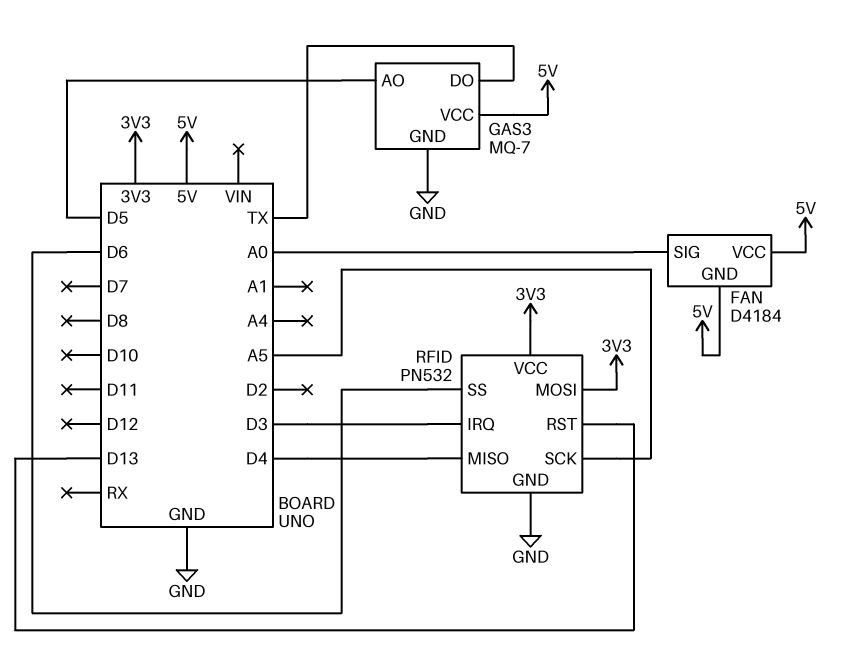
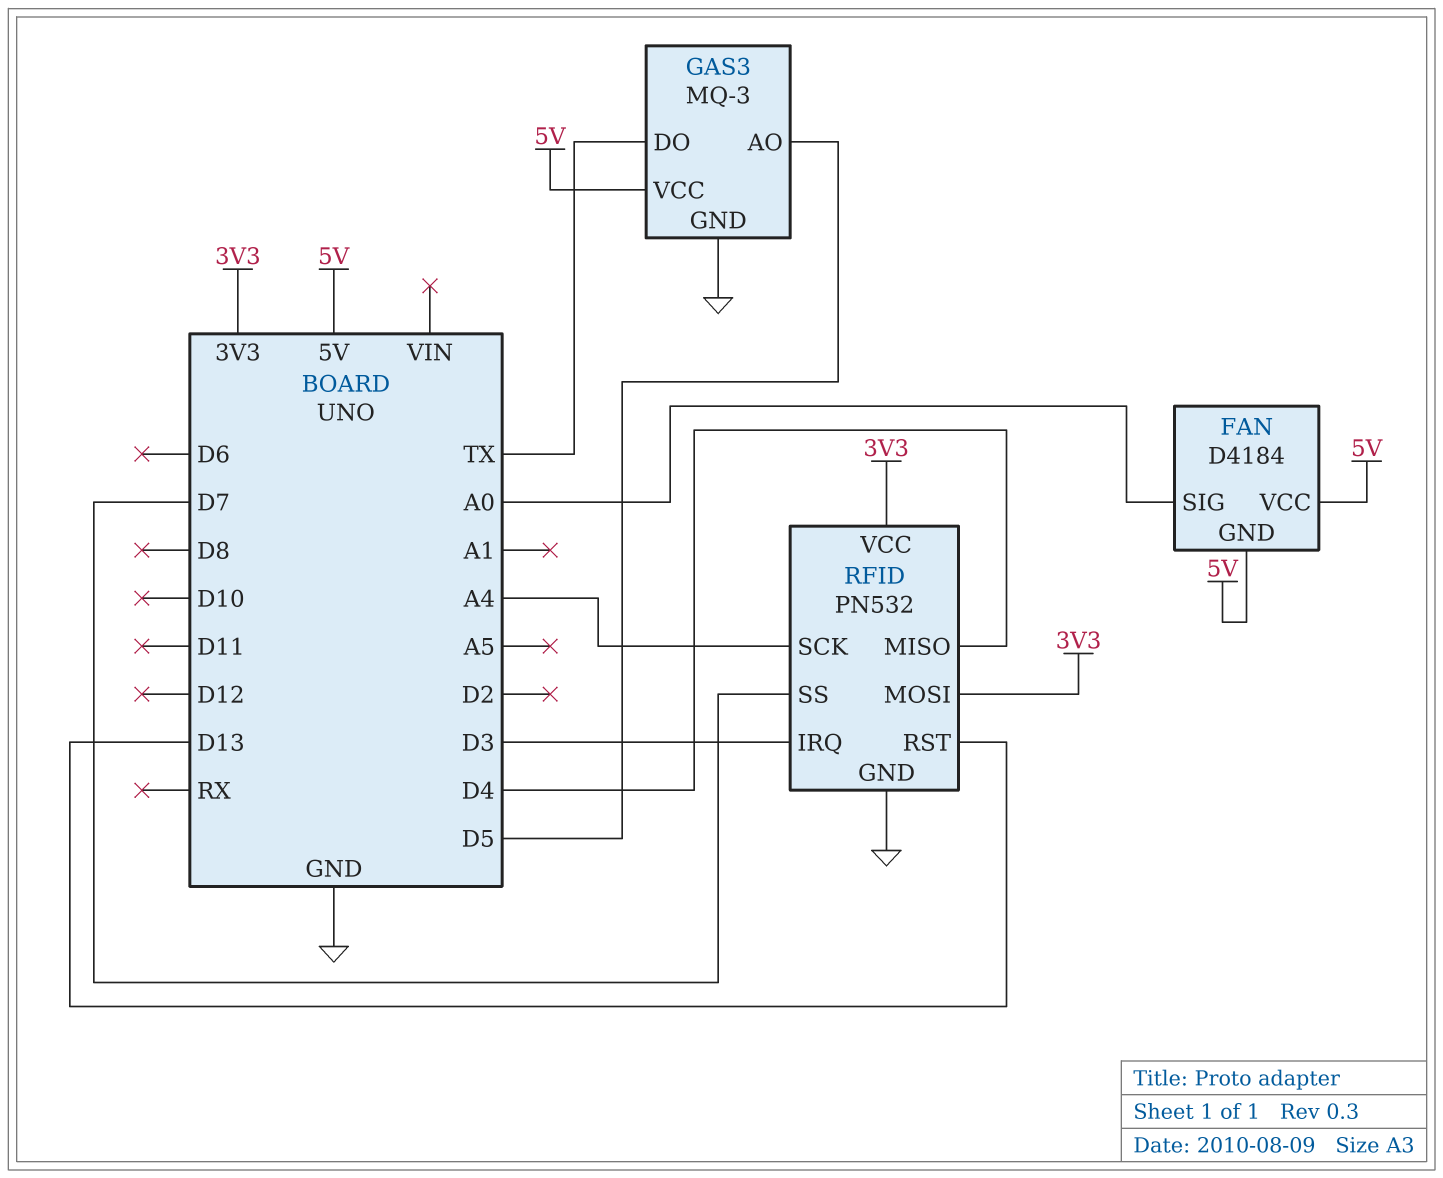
GAS3: MQ-7 -> MQ-3
RFID pin SCK: A5 -> A4
RFID pin SS: D6 -> D7

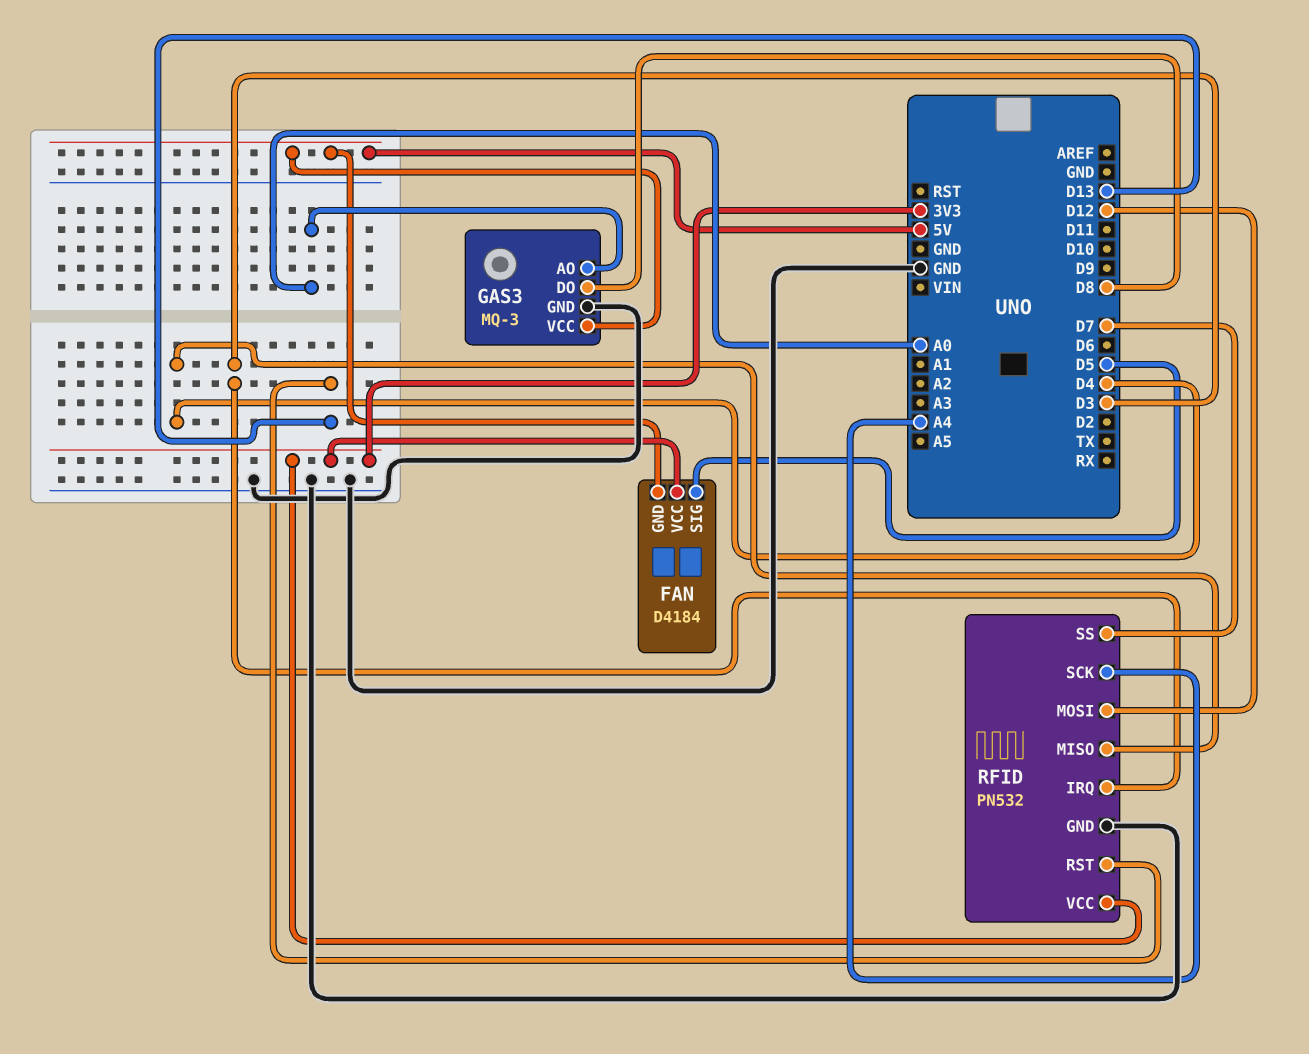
FAN pin SIG: A0 -> D5
FAN pin VCC: 5V -> 3V3
GAS3 pin AO: D5 -> A0
GAS3 pin DO: TX -> D8
RFID pin MOSI: 3V3 -> D12

